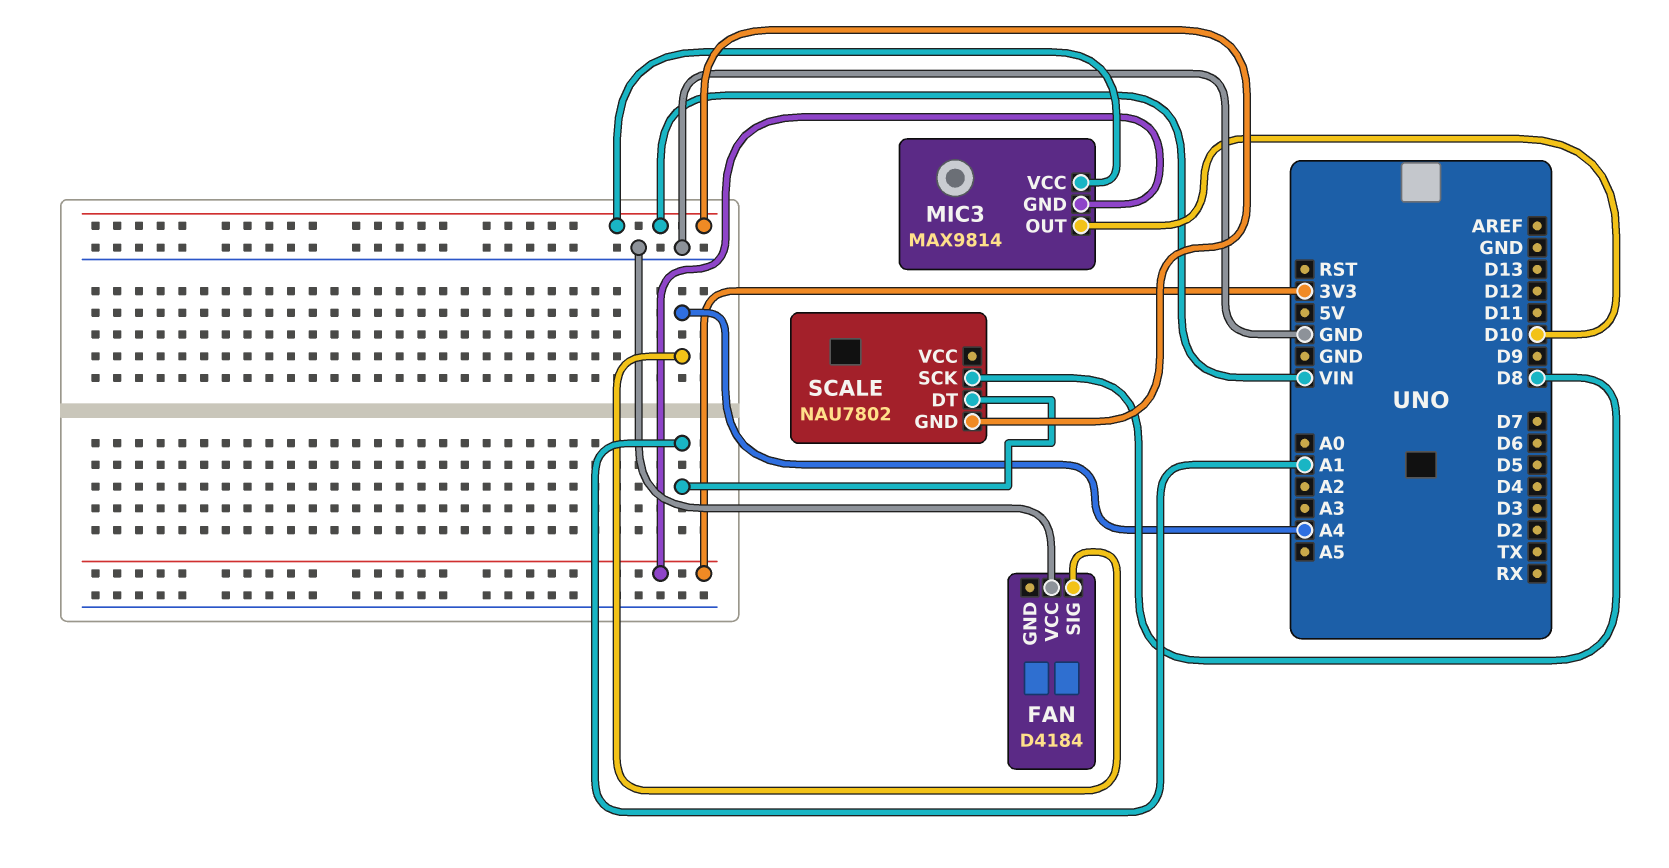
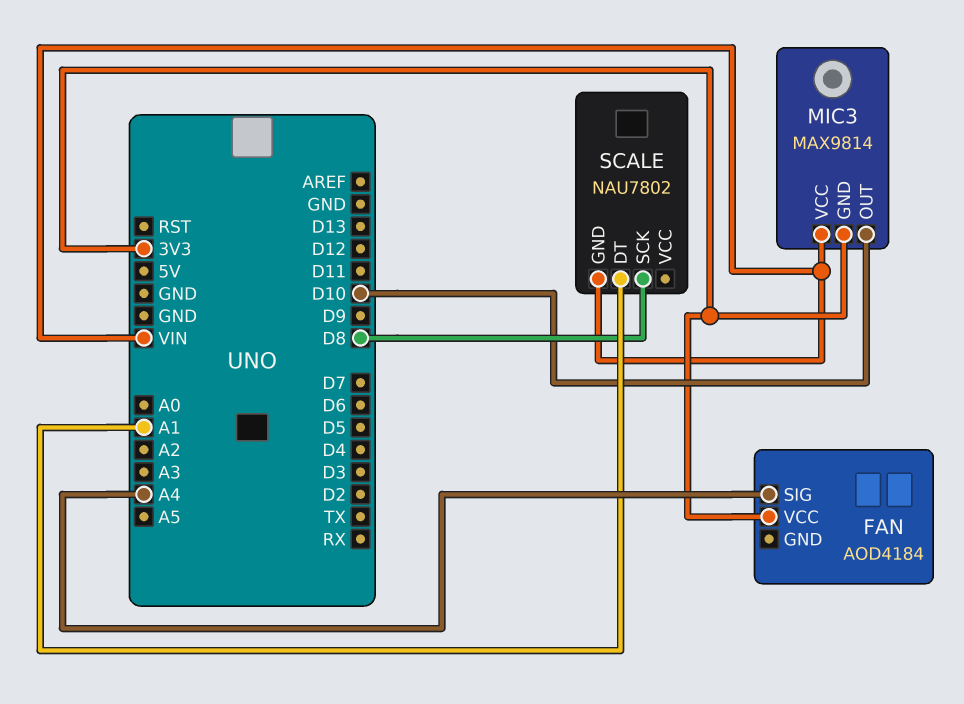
FAN: D4184 -> AOD4184
FAN pin VCC: GND -> 3V3

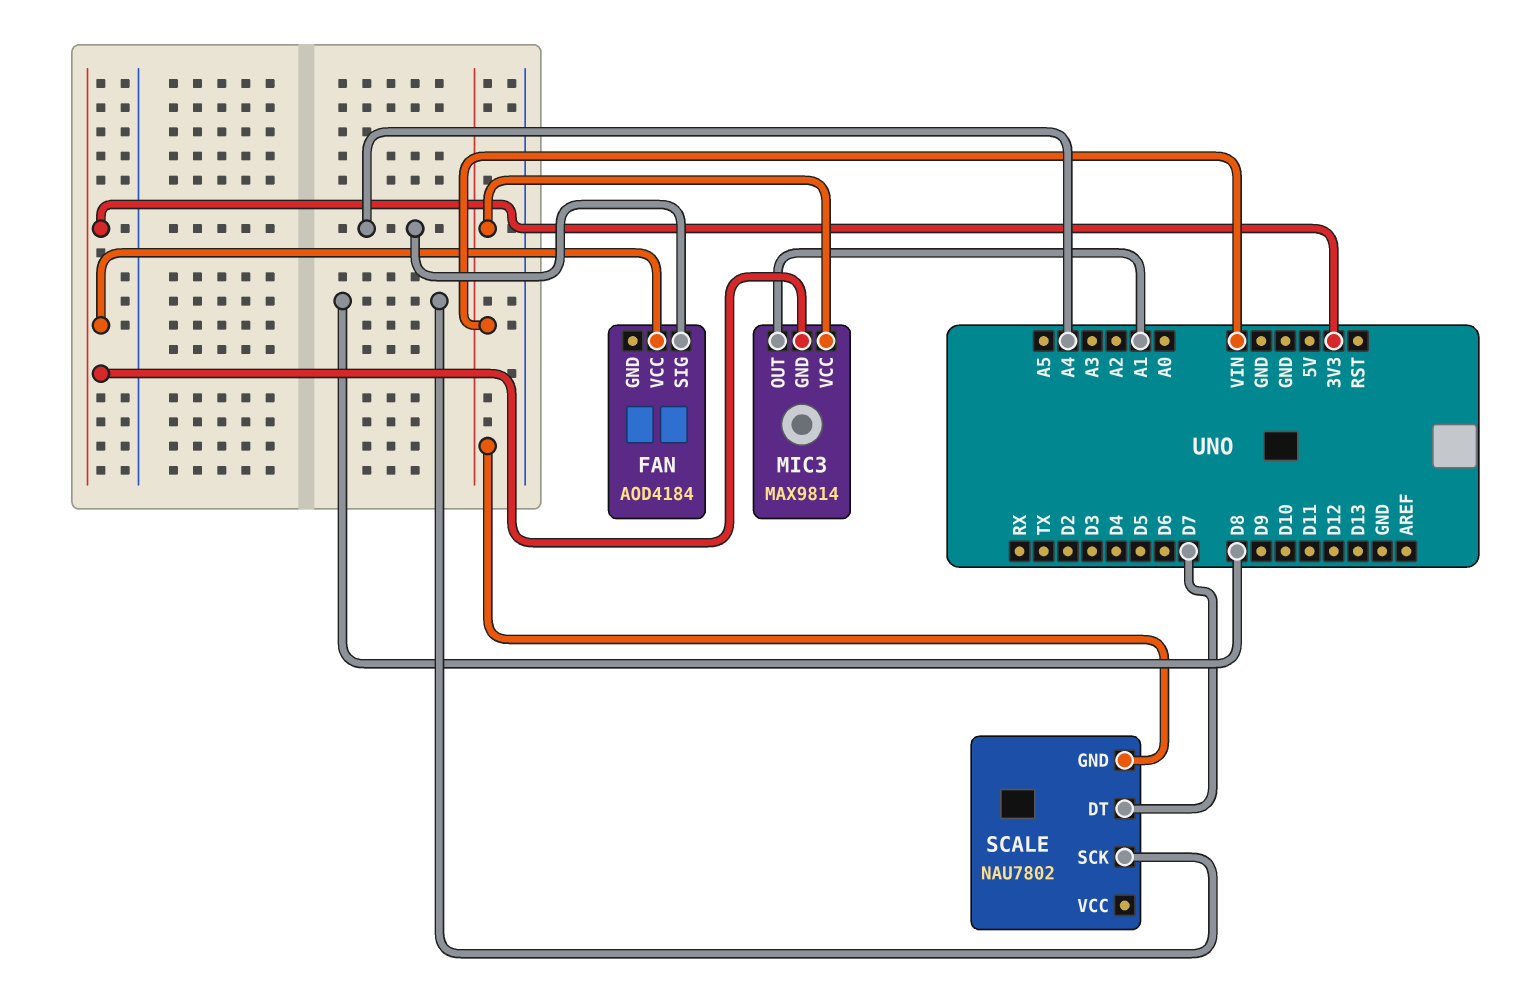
MIC3 pin OUT: D10 -> A1
SCALE pin DT: A1 -> D7

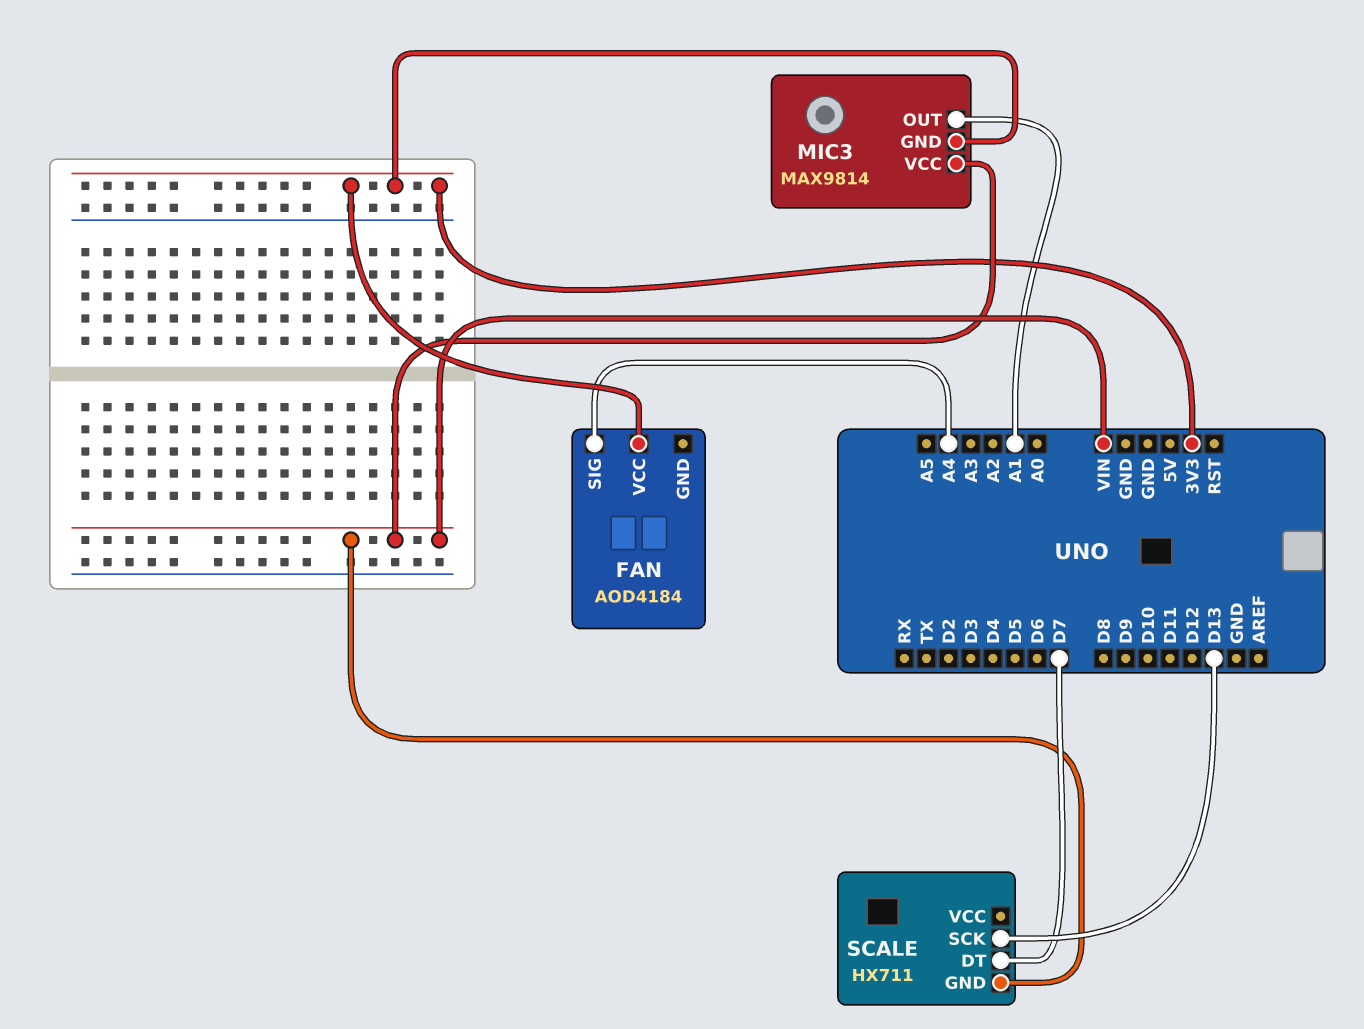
SCALE: NAU7802 -> HX711
SCALE pin SCK: D8 -> D13

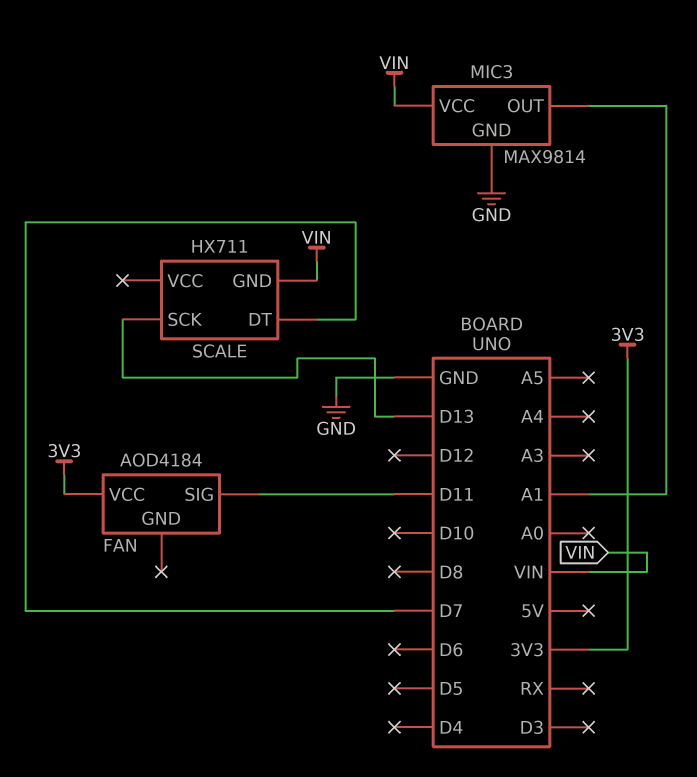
FAN pin SIG: A4 -> D11
MIC3 pin GND: 3V3 -> GND

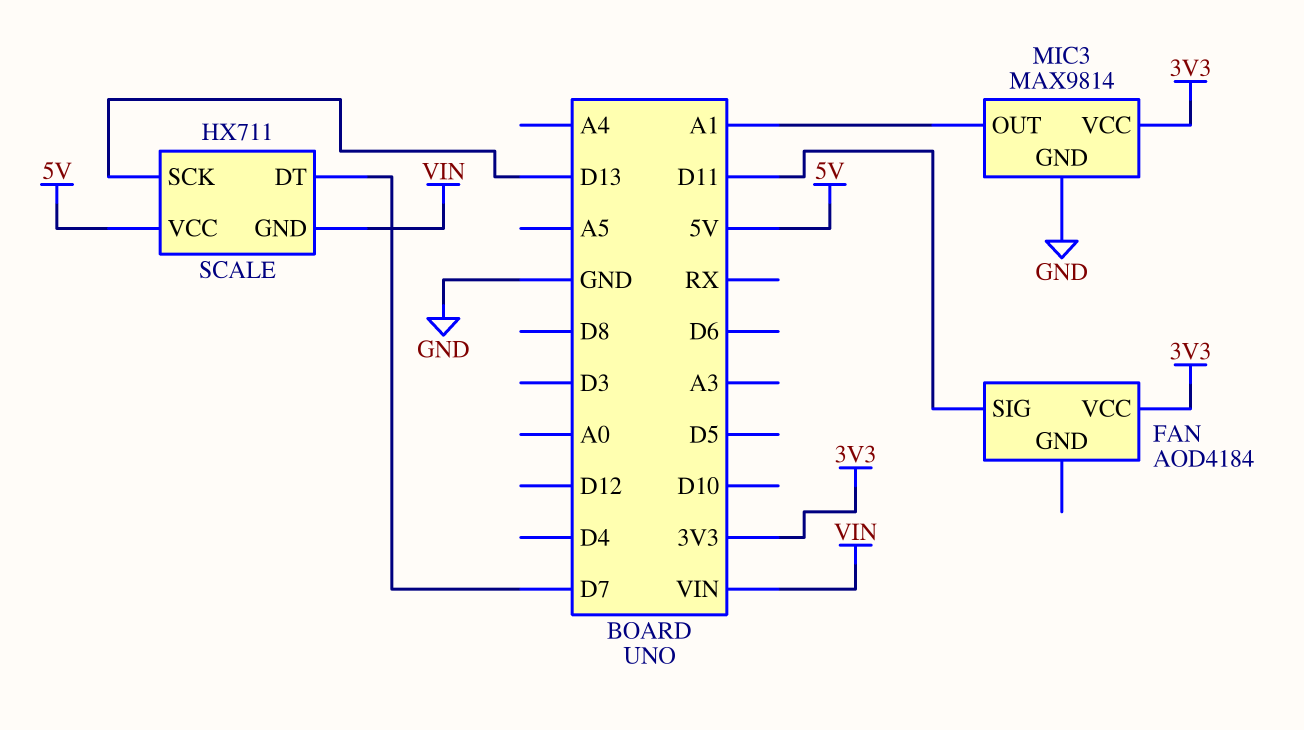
MIC3 pin VCC: VIN -> 3V3
SCALE pin VCC: none -> 5V

